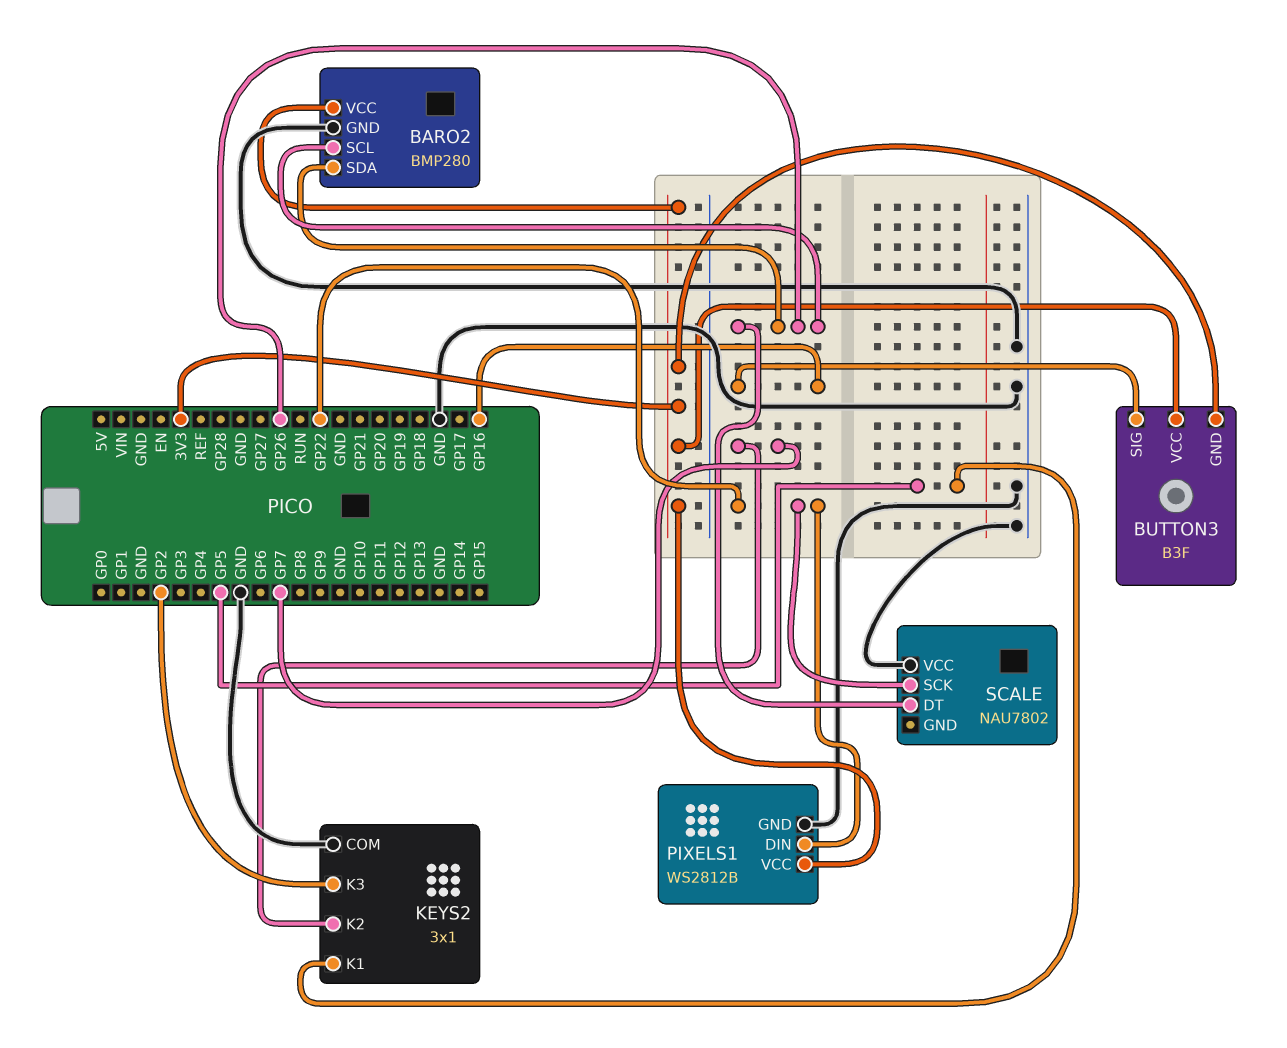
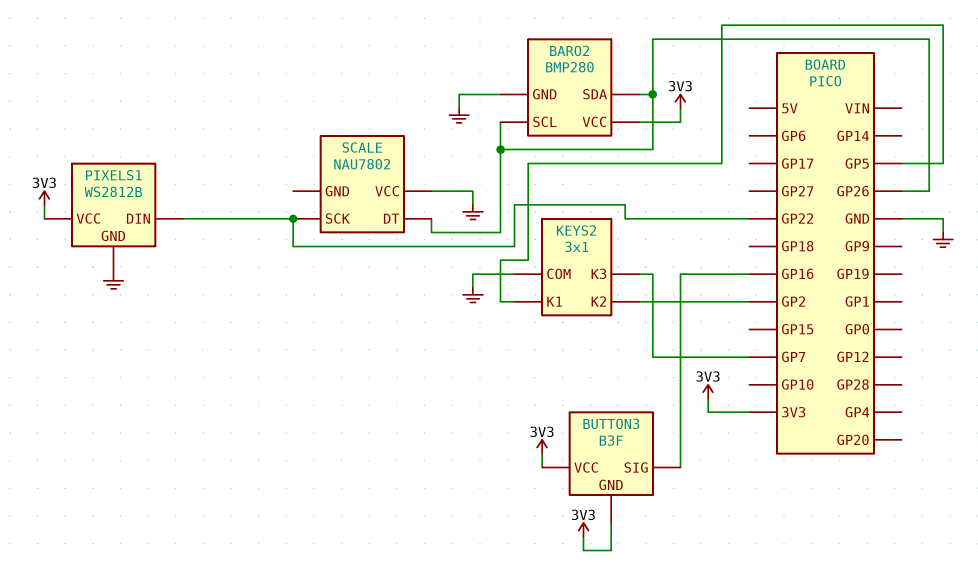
KEYS2 pin K2: GP7 -> GP2
KEYS2 pin K3: GP2 -> GP7

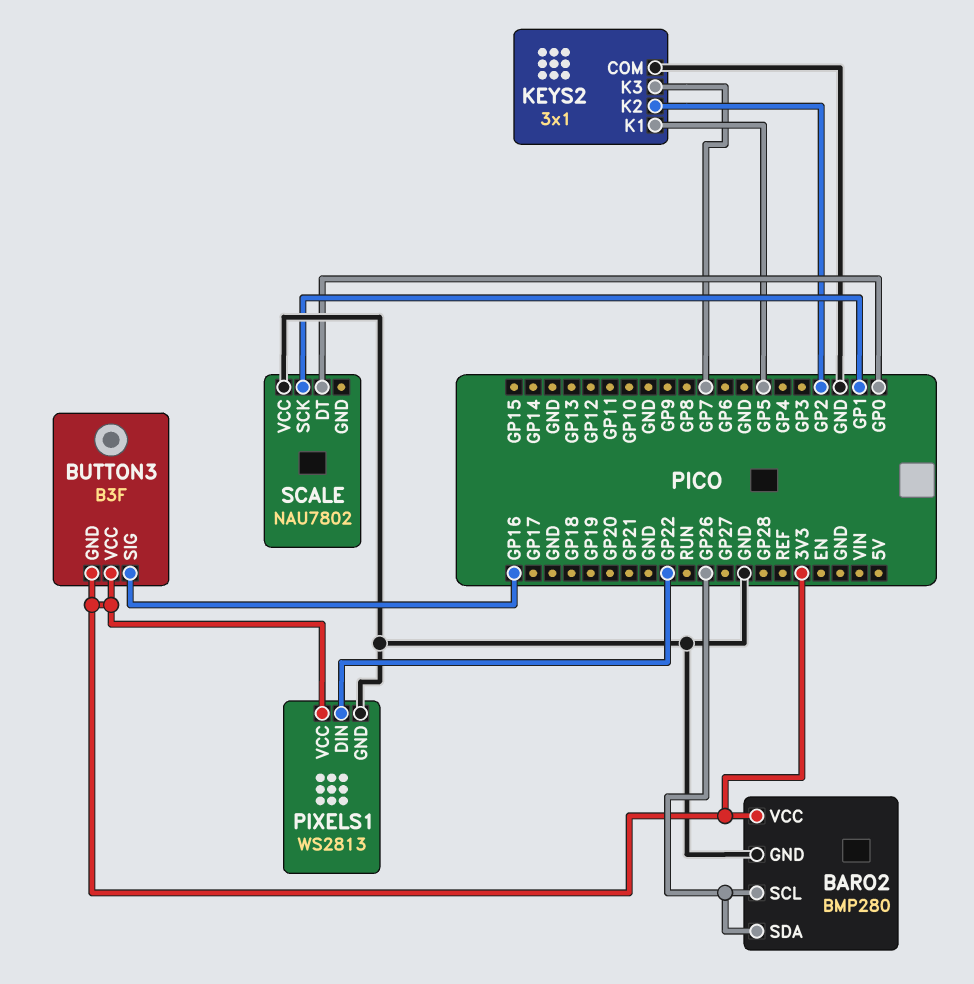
PIXELS1: WS2812B -> WS2813
SCALE pin DT: GP26 -> GP0
SCALE pin SCK: GP22 -> GP1

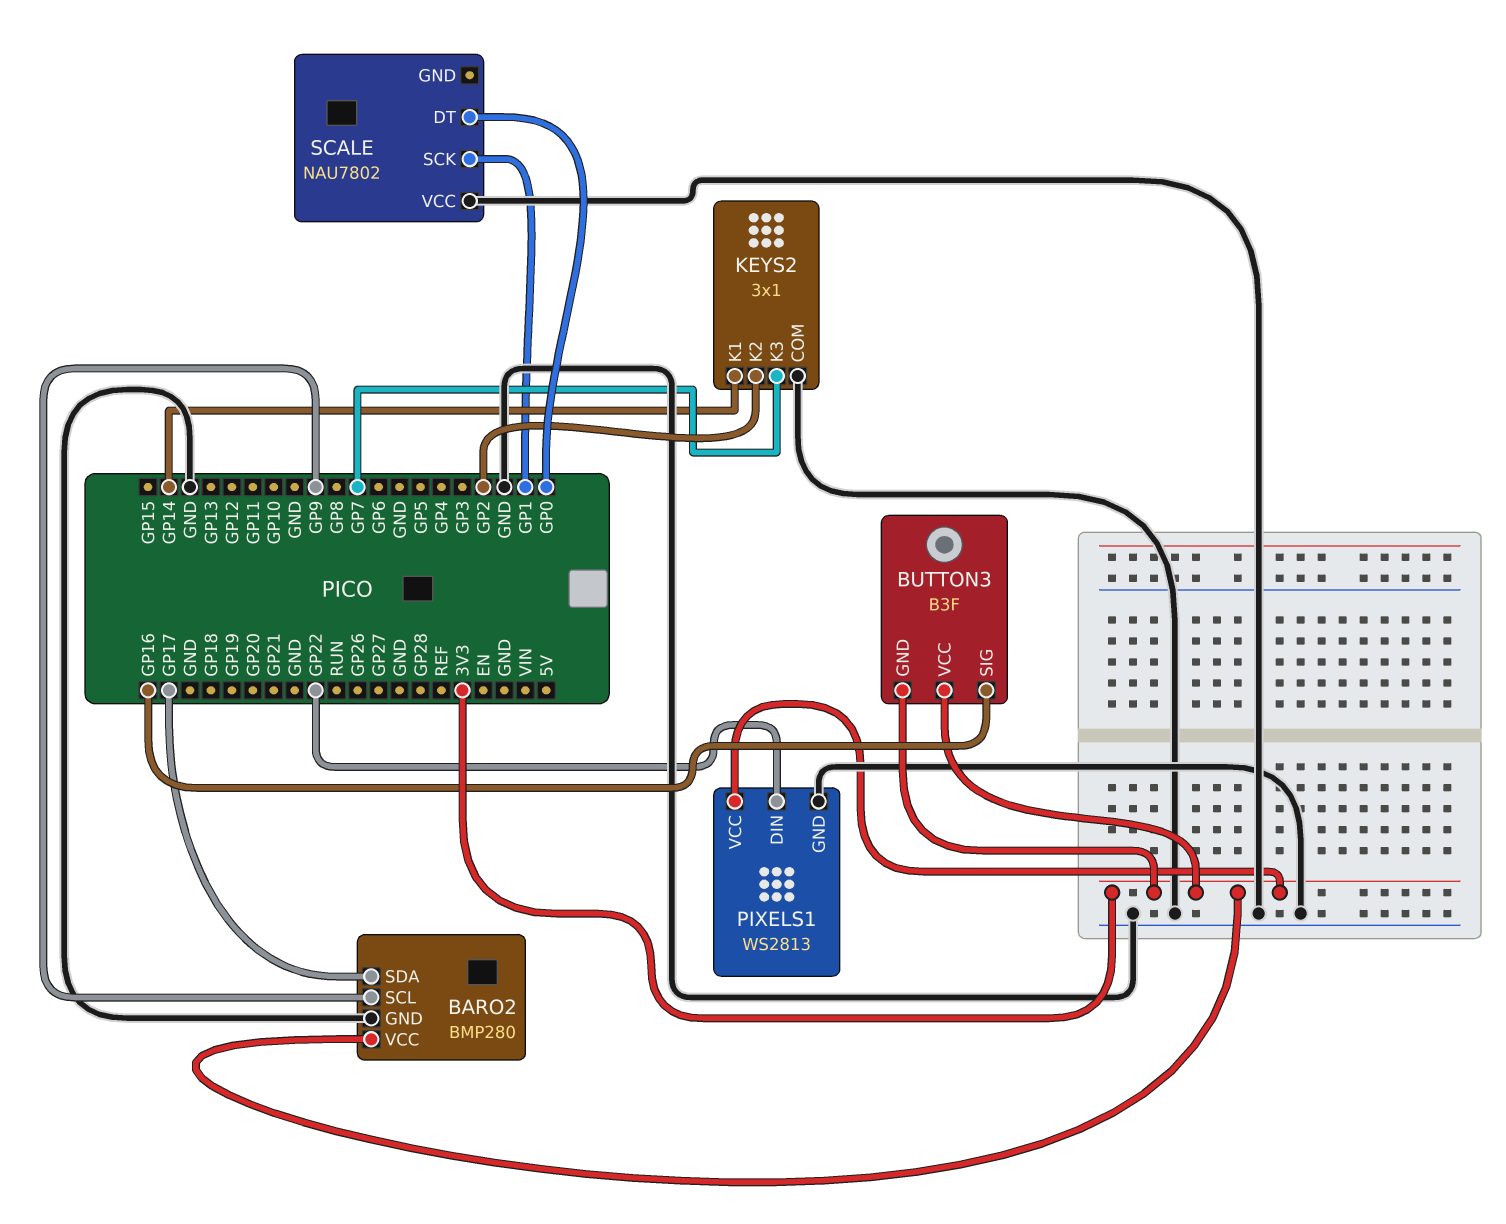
BARO2 pin SCL: GP26 -> GP9
BARO2 pin SDA: GP26 -> GP17
KEYS2 pin K1: GP5 -> GP14

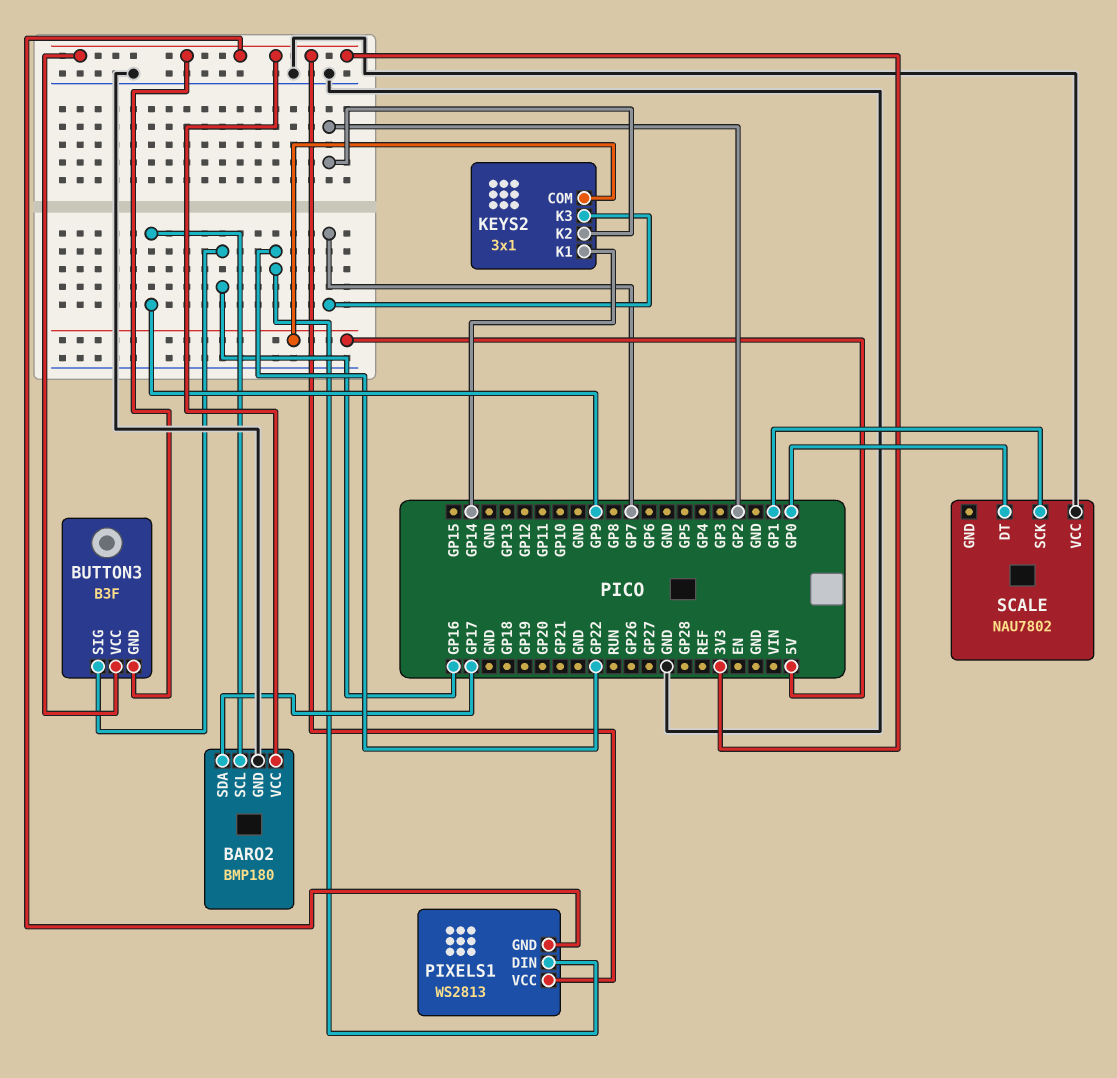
BARO2: BMP280 -> BMP180
KEYS2 pin COM: GND -> 5V
PIXELS1 pin GND: GND -> 3V3

